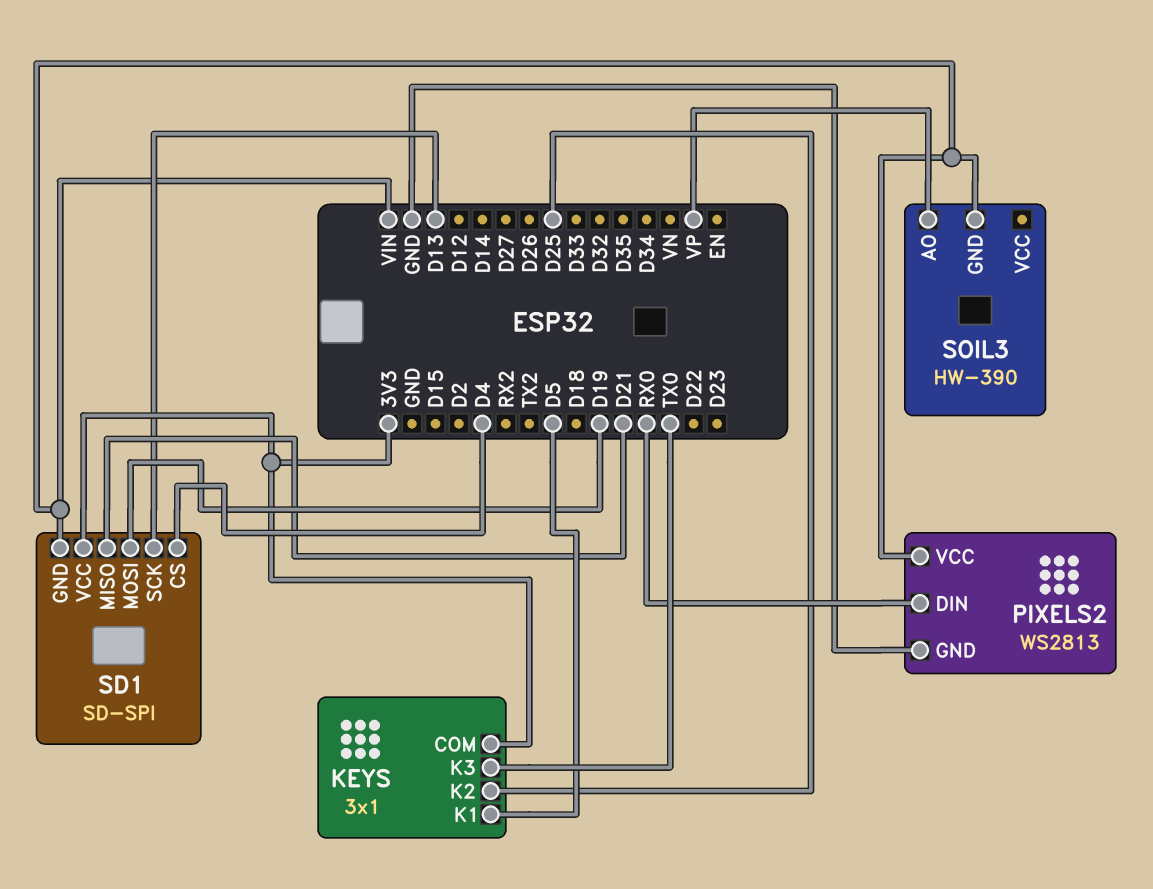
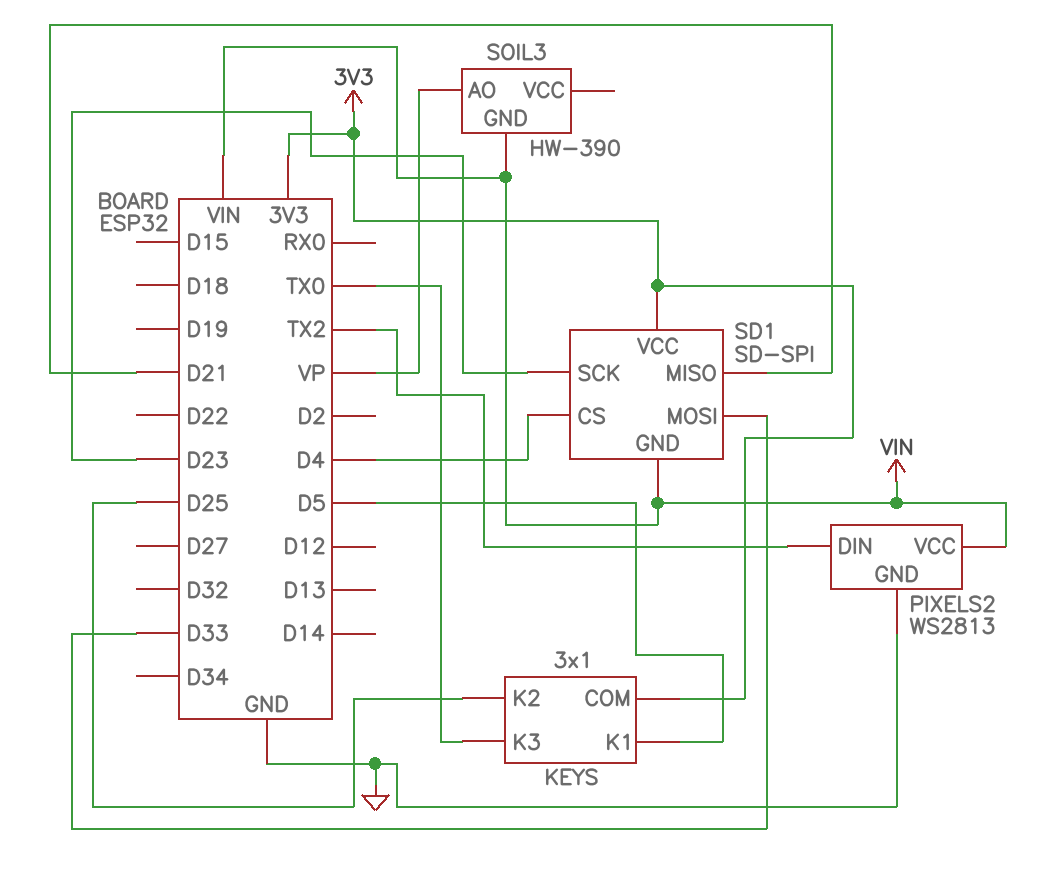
PIXELS2 pin DIN: RX0 -> TX2
SD1 pin MOSI: D19 -> D33
SD1 pin SCK: D13 -> D23

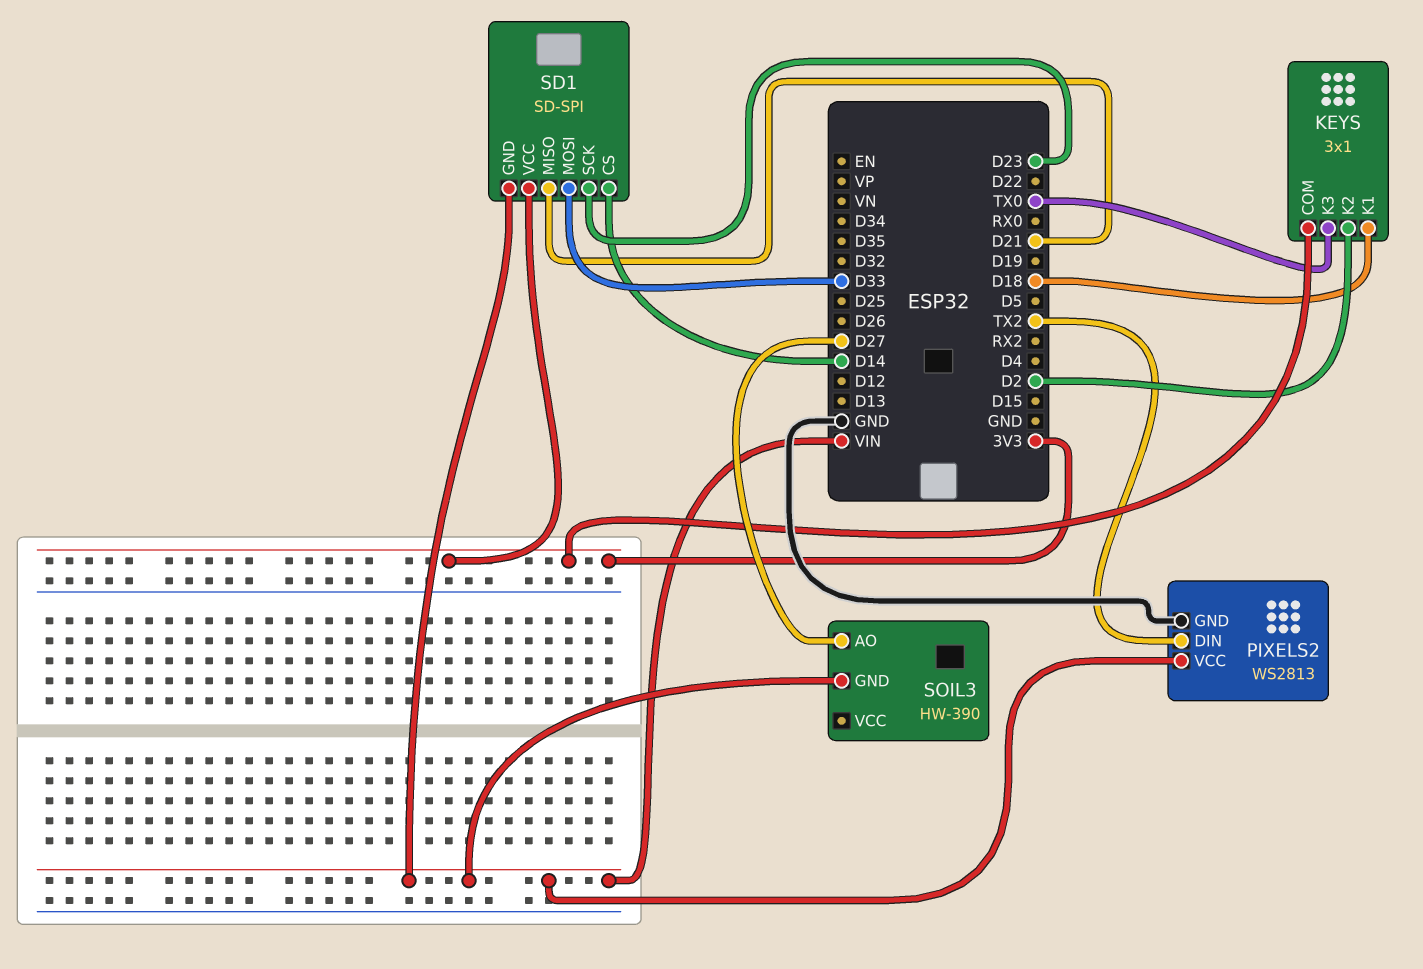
KEYS pin K1: D5 -> D18
KEYS pin K2: D25 -> D2
SD1 pin CS: D4 -> D14
SOIL3 pin AO: VP -> D27

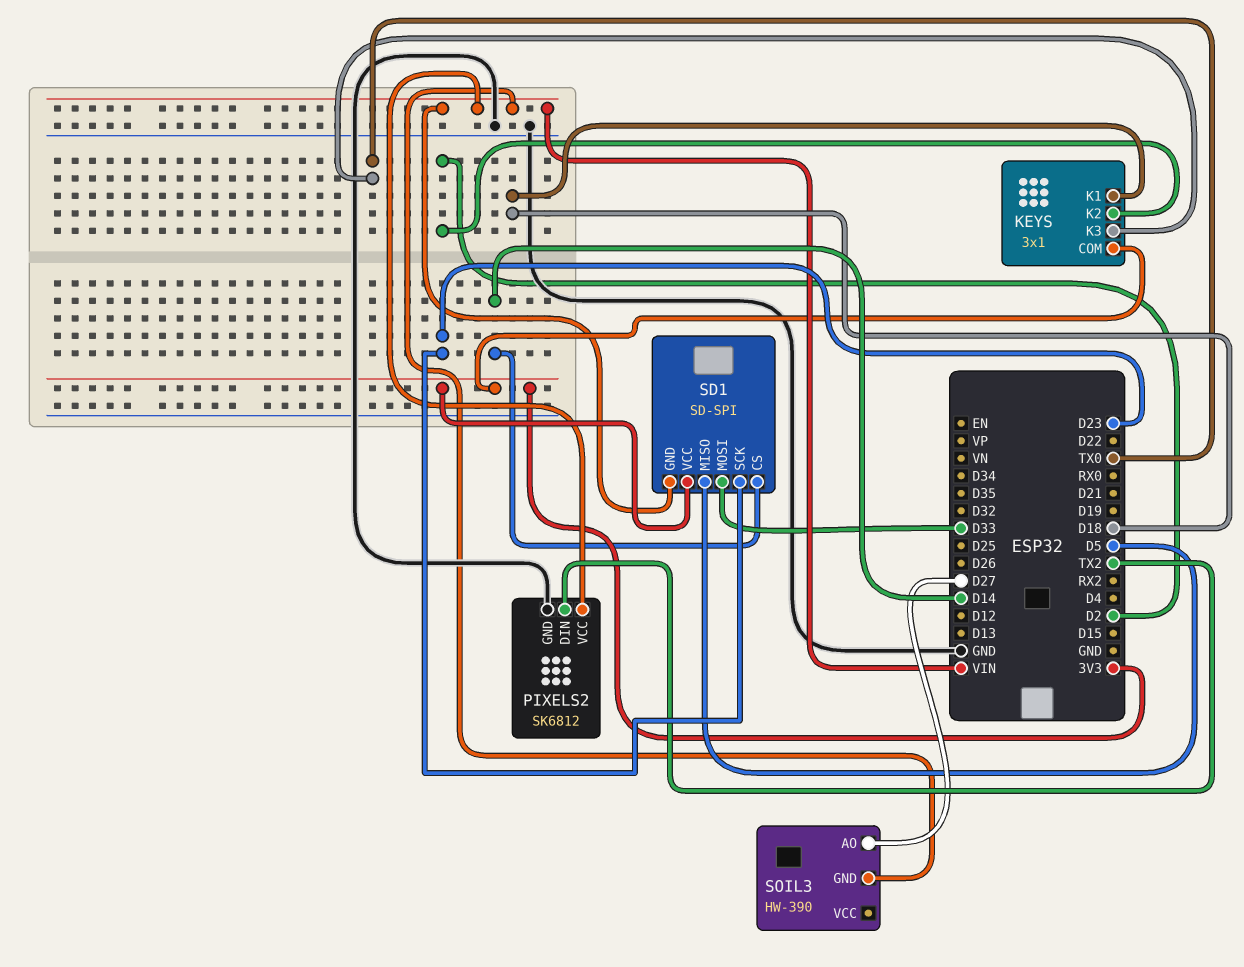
PIXELS2: WS2813 -> SK6812
SD1 pin MISO: D21 -> D5

